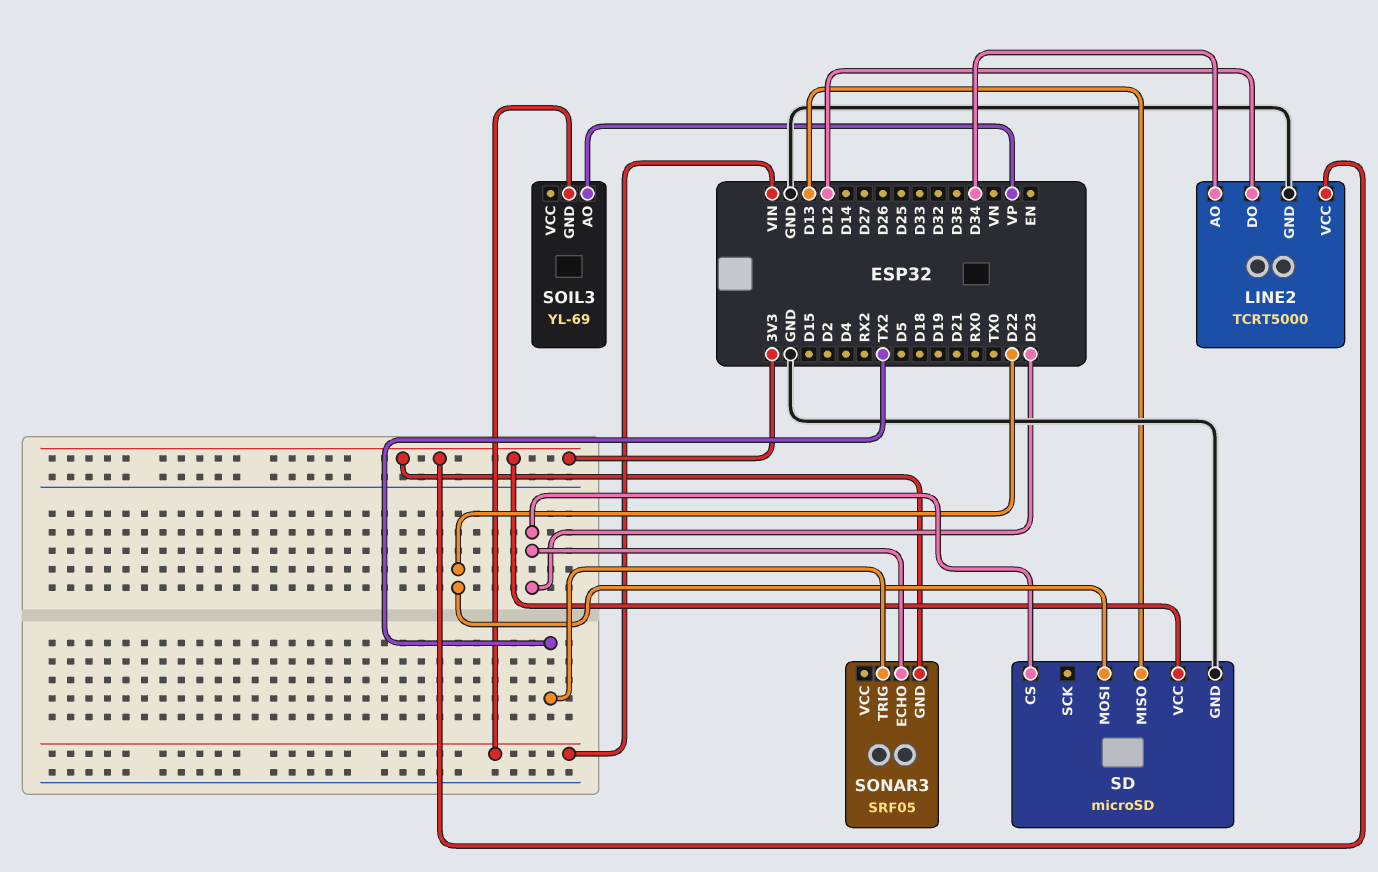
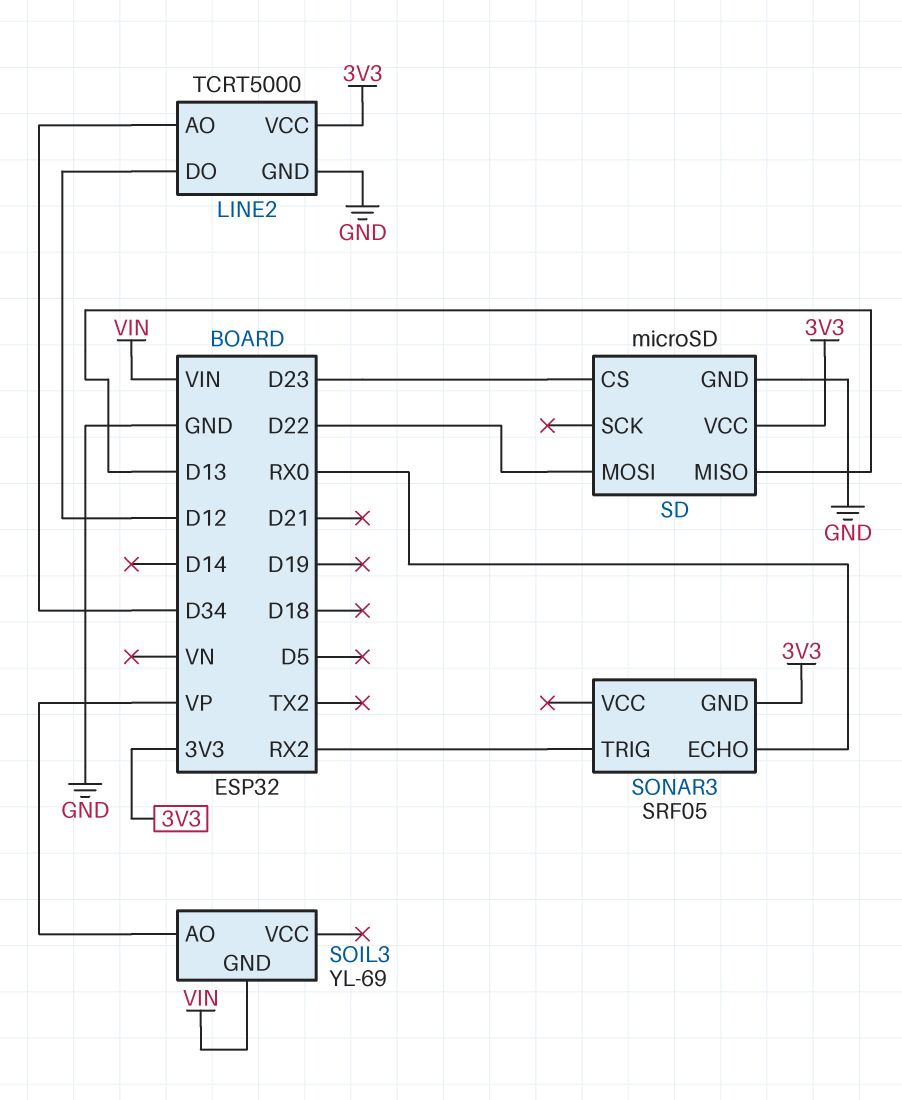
SONAR3 pin ECHO: D23 -> RX0
SONAR3 pin TRIG: TX2 -> RX2

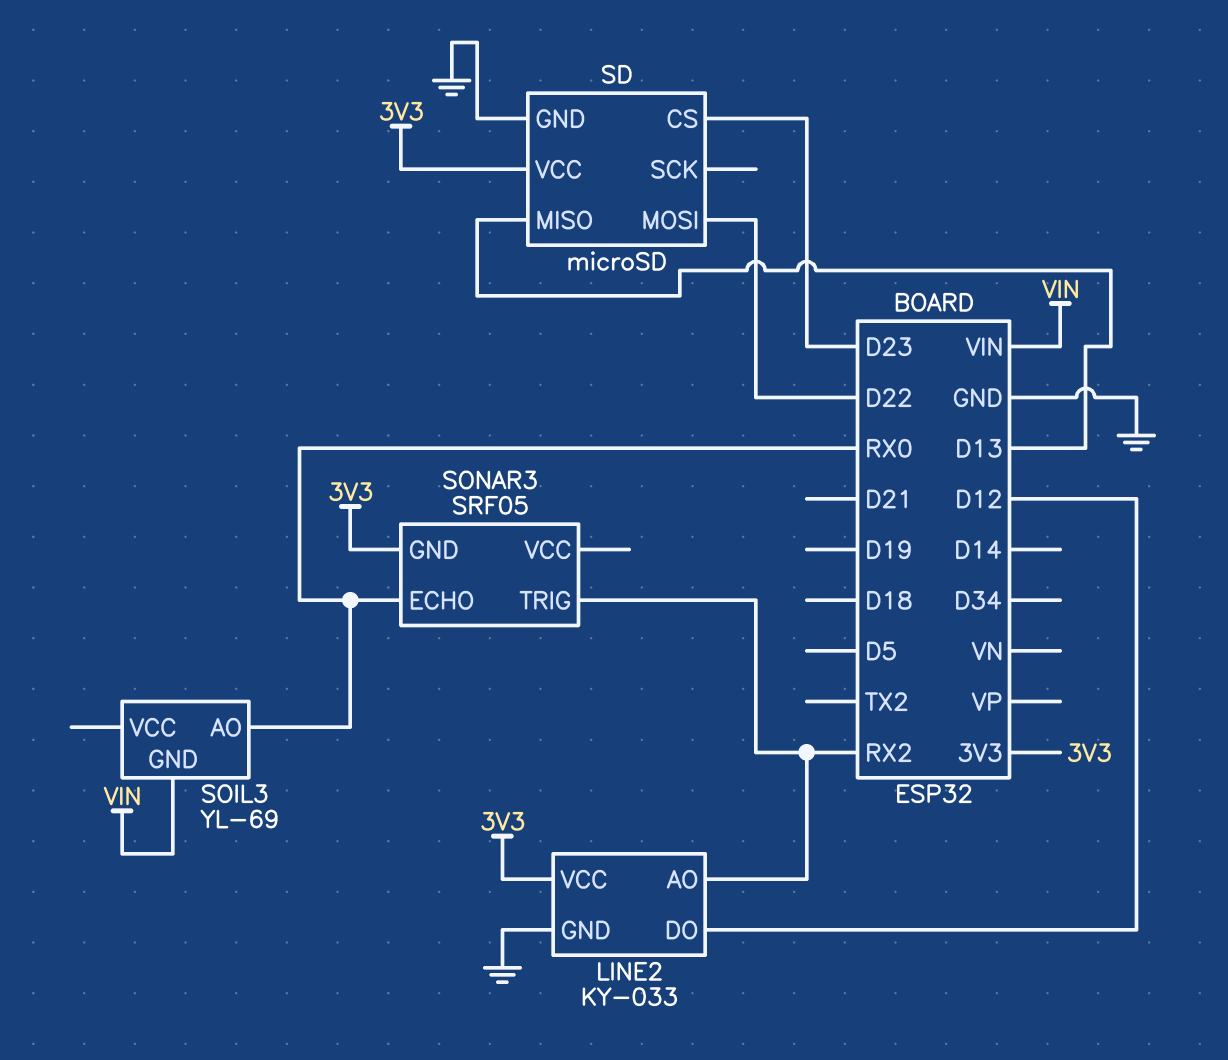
LINE2: TCRT5000 -> KY-033
LINE2 pin AO: D34 -> RX2
SOIL3 pin AO: VP -> RX0

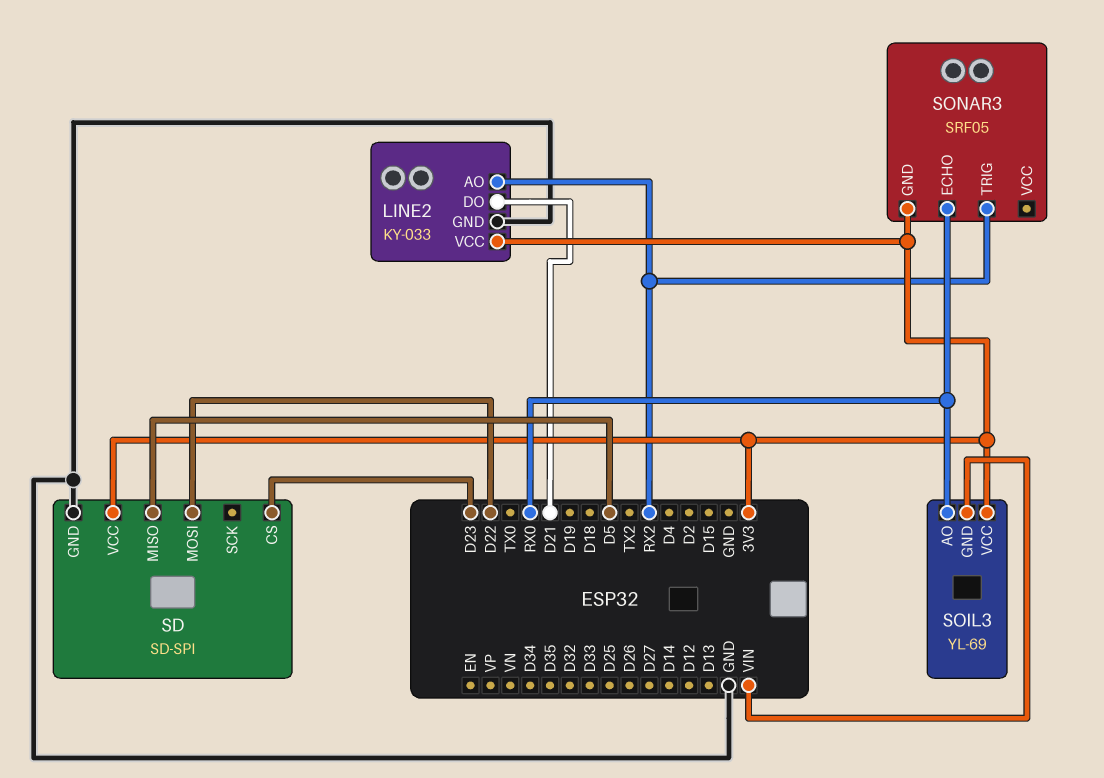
LINE2 pin DO: D12 -> D21
SD: microSD -> SD-SPI
SD pin MISO: D13 -> D5
SOIL3 pin VCC: none -> 3V3

